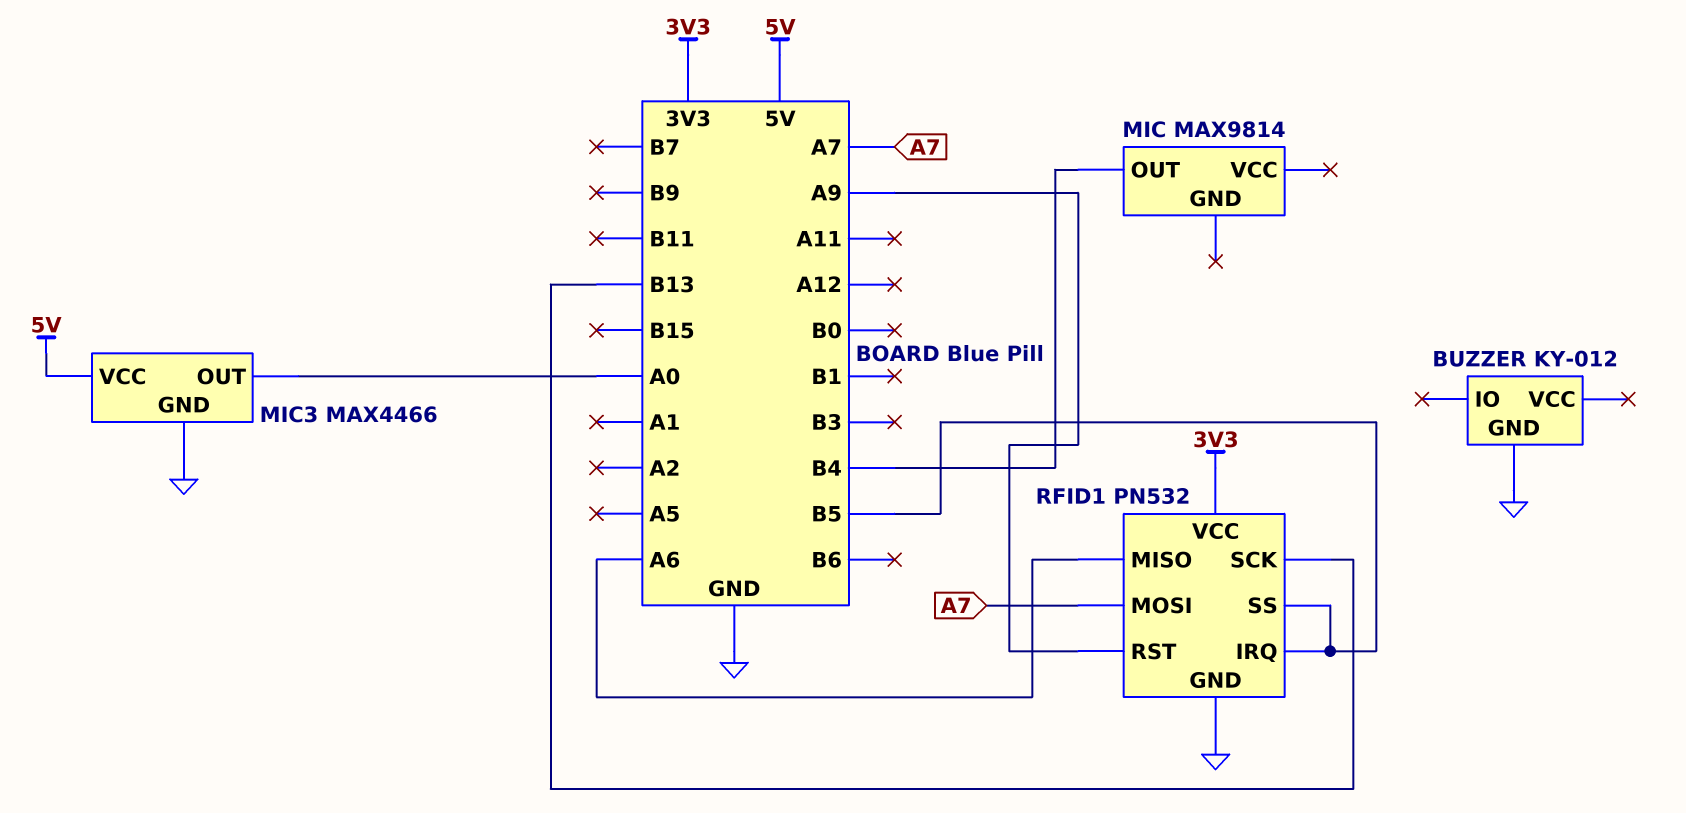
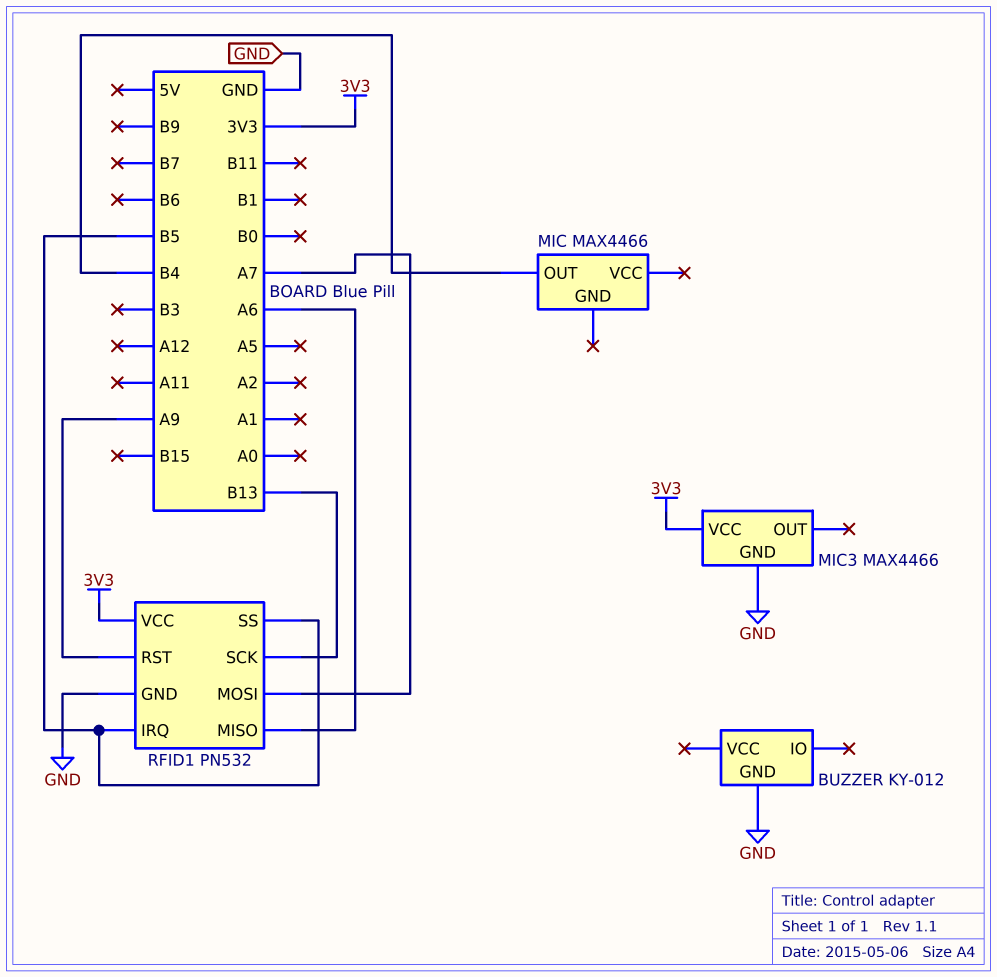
MIC: MAX9814 -> MAX4466
MIC3 pin OUT: A0 -> none
MIC3 pin VCC: 5V -> 3V3

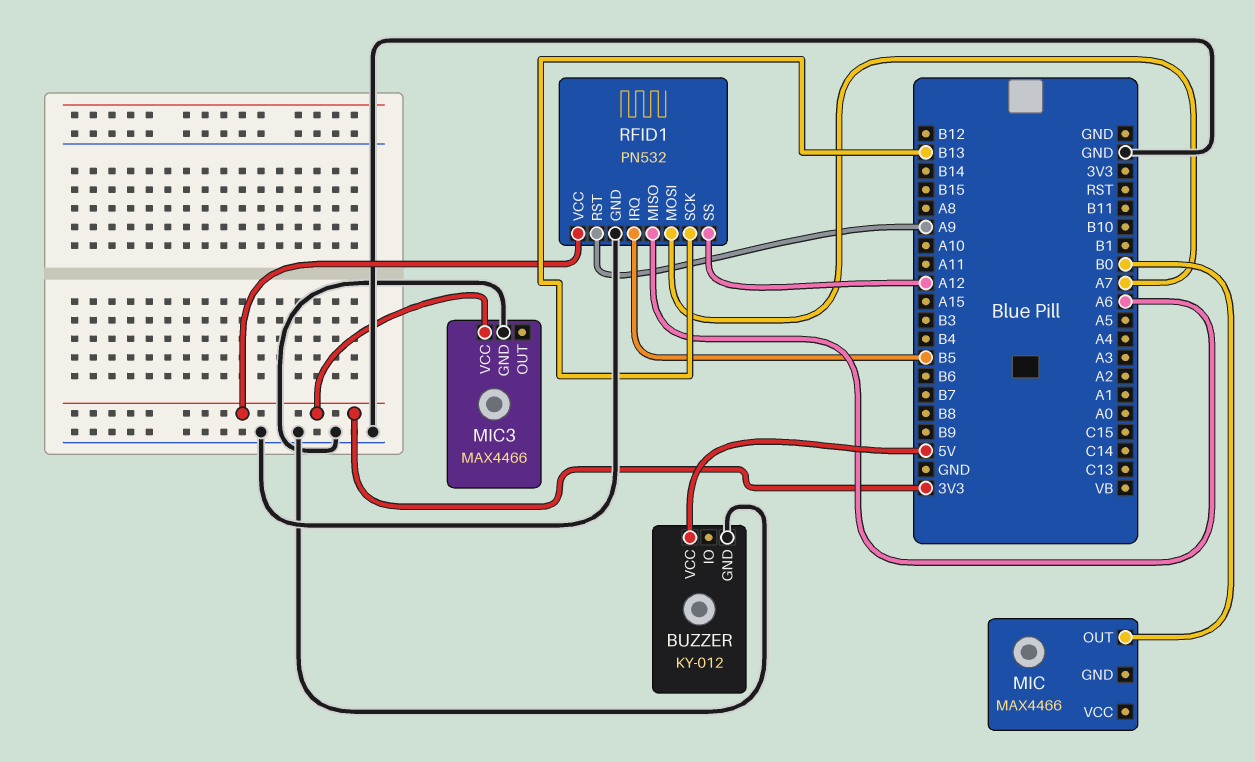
BUZZER pin VCC: none -> 5V
MIC pin OUT: B4 -> B0
RFID1 pin SS: B5 -> A12

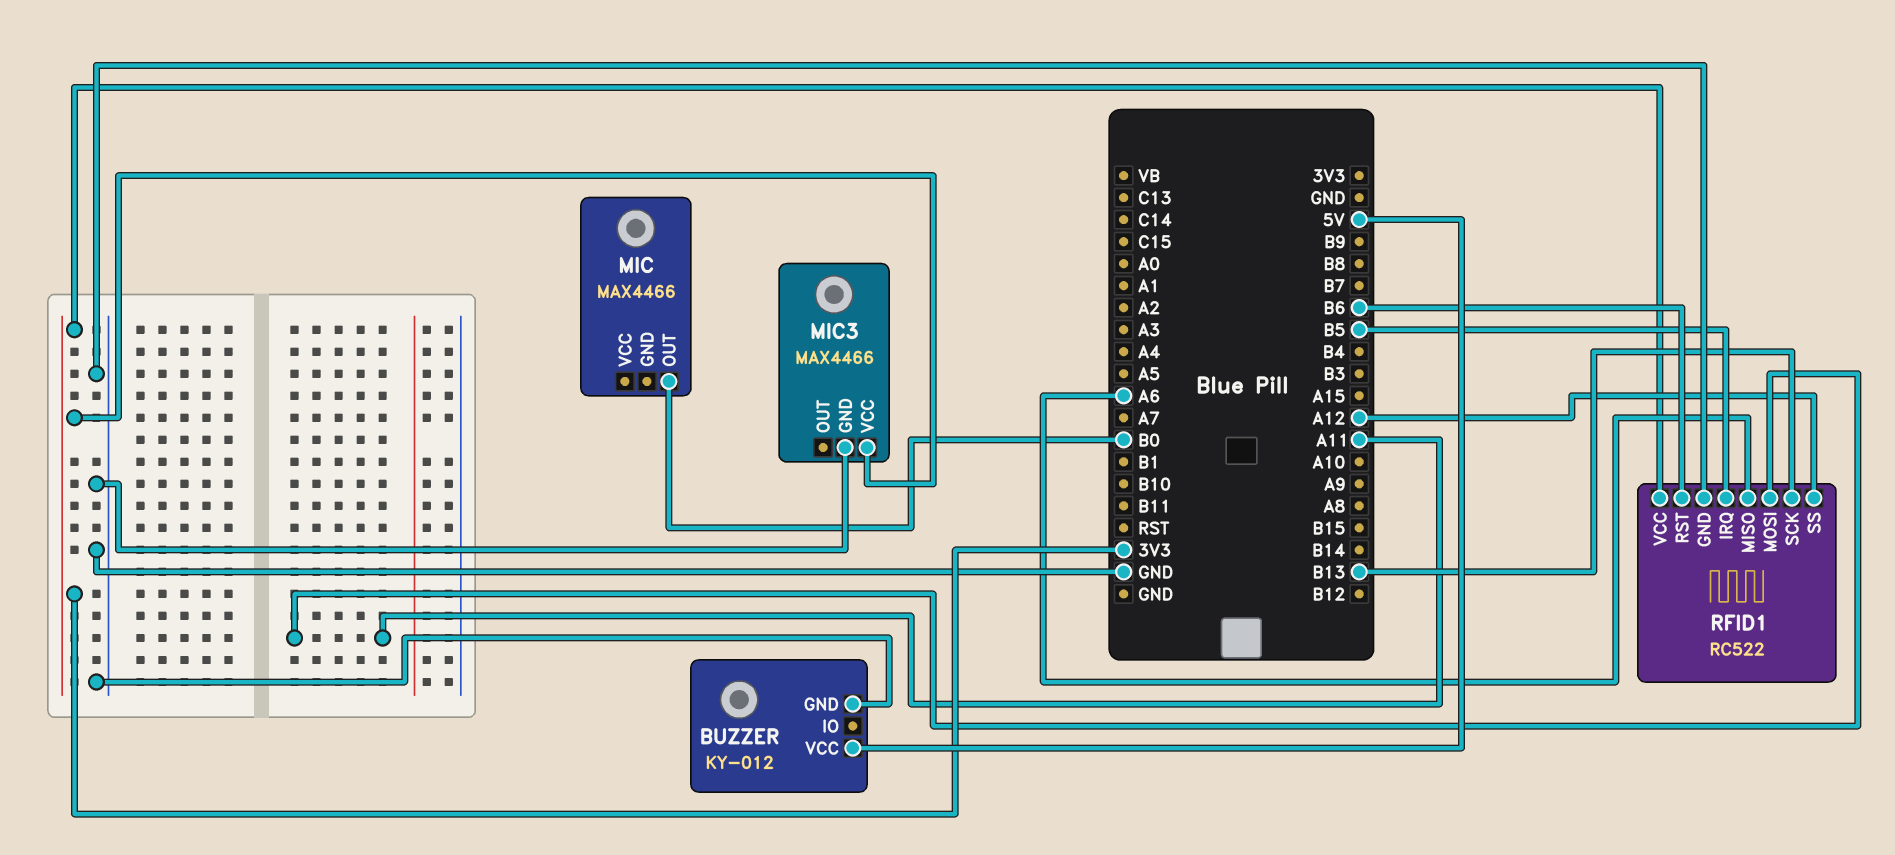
RFID1: PN532 -> RC522
RFID1 pin MOSI: A7 -> A11
RFID1 pin RST: A9 -> B6

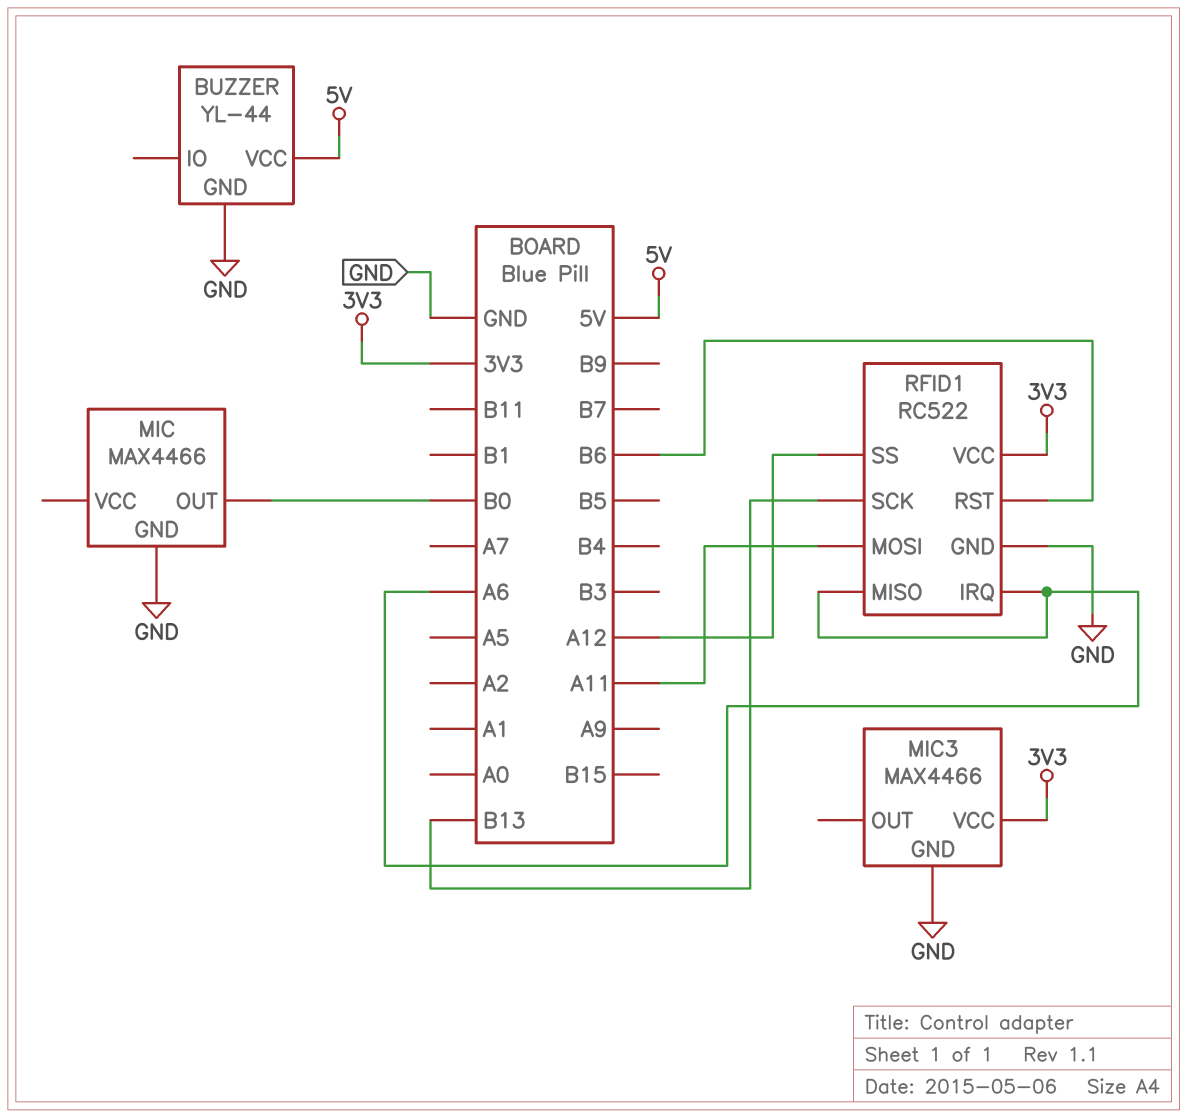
BUZZER: KY-012 -> YL-44
MIC pin GND: none -> GND
RFID1 pin IRQ: B5 -> A6

